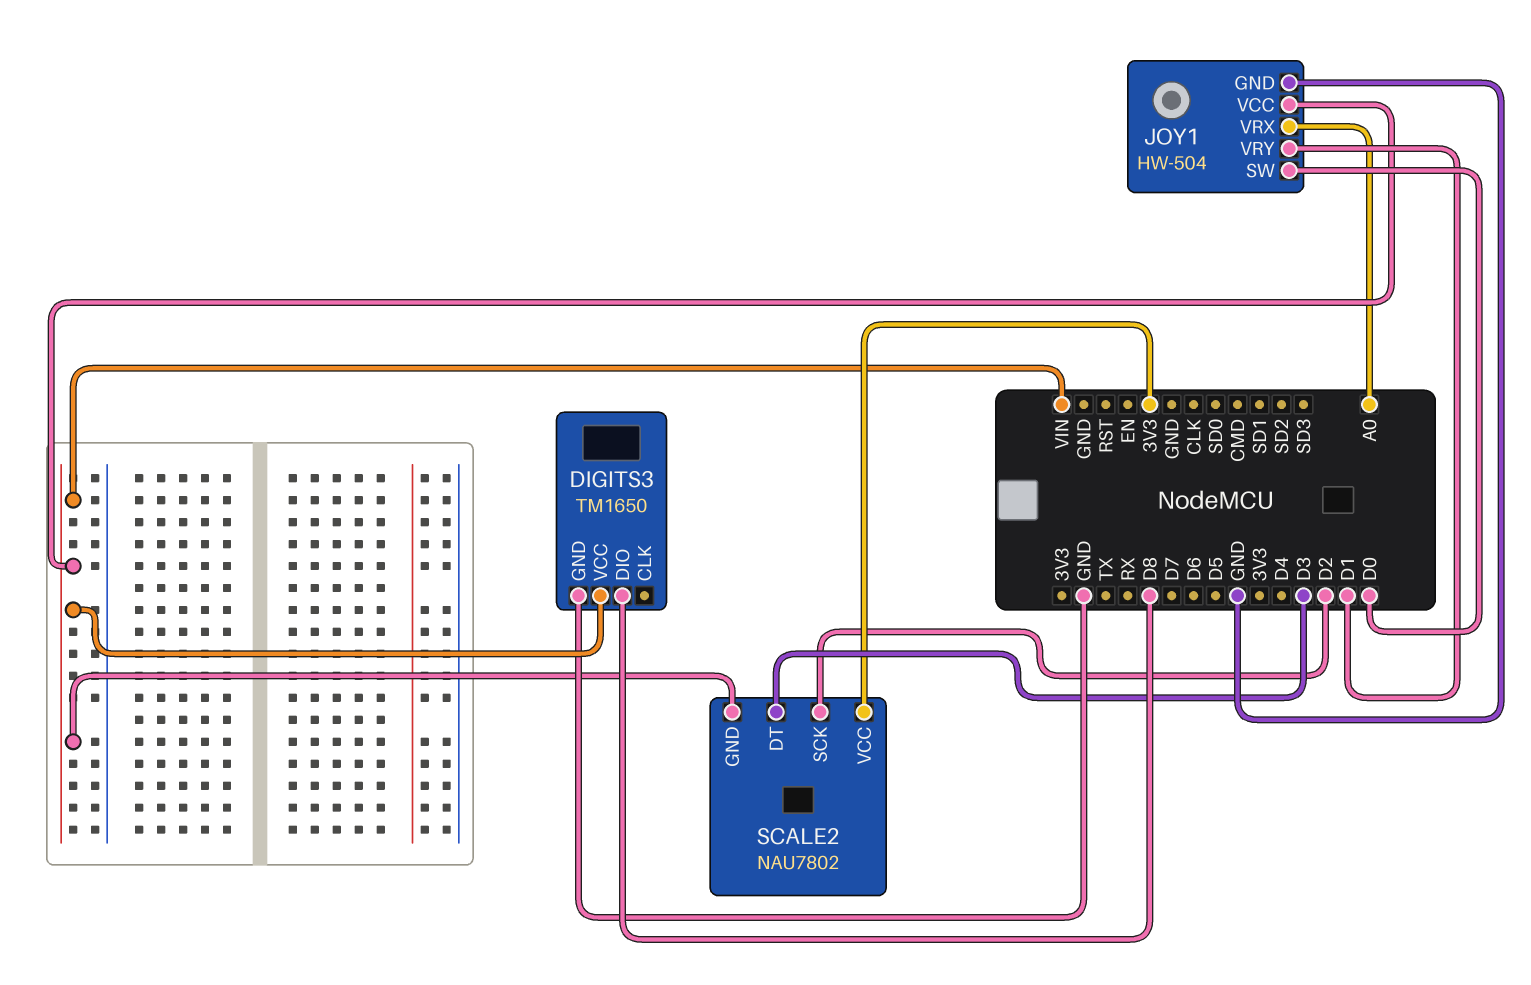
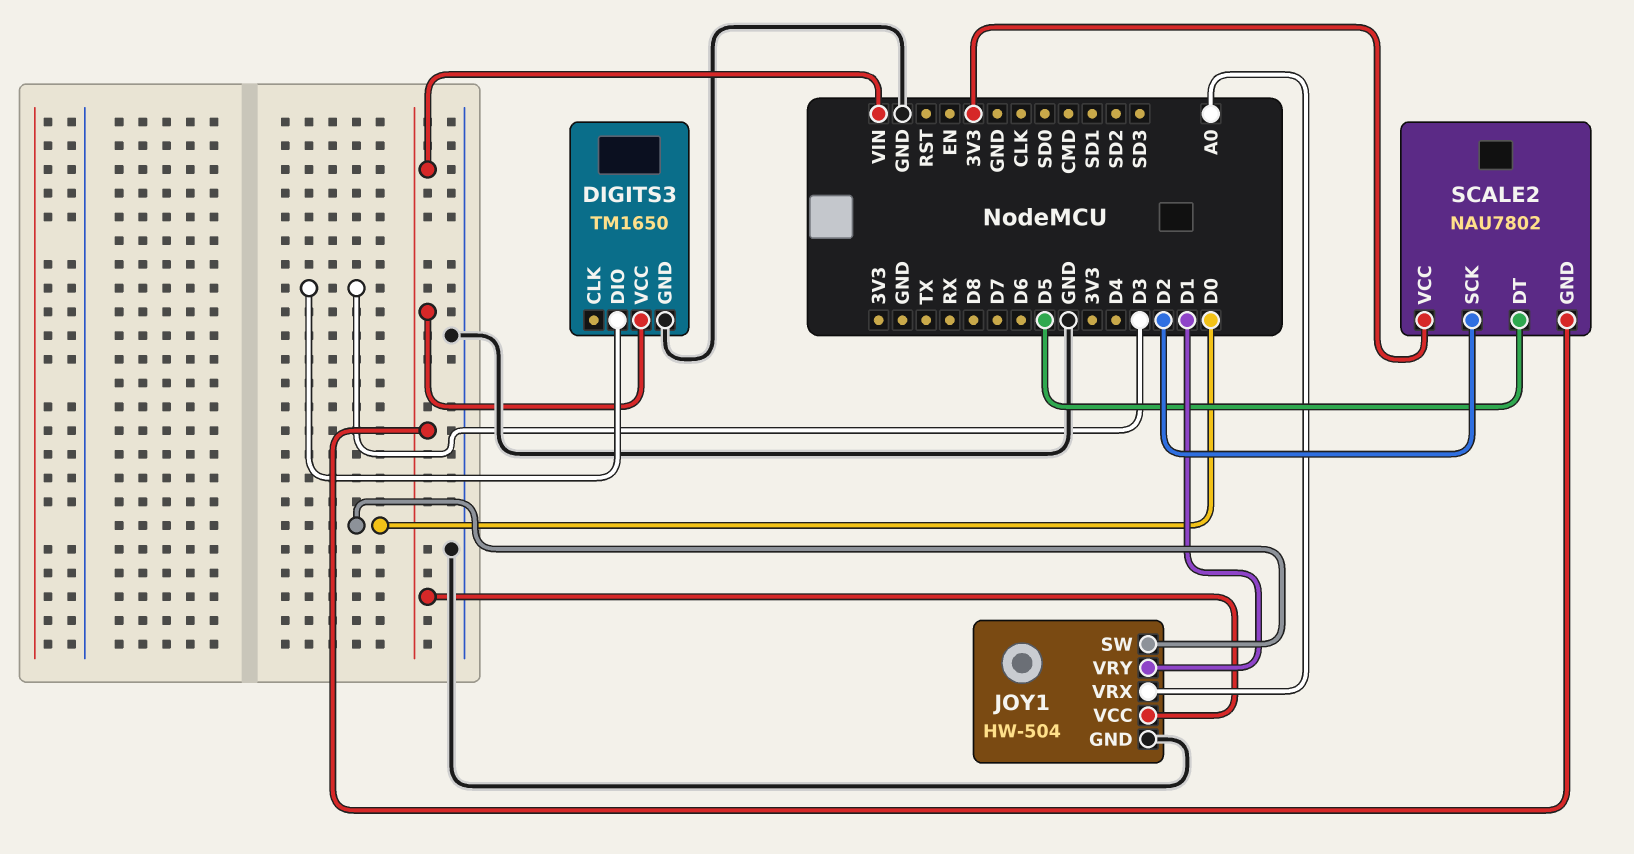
DIGITS3 pin DIO: D8 -> D3
SCALE2 pin DT: D3 -> D5

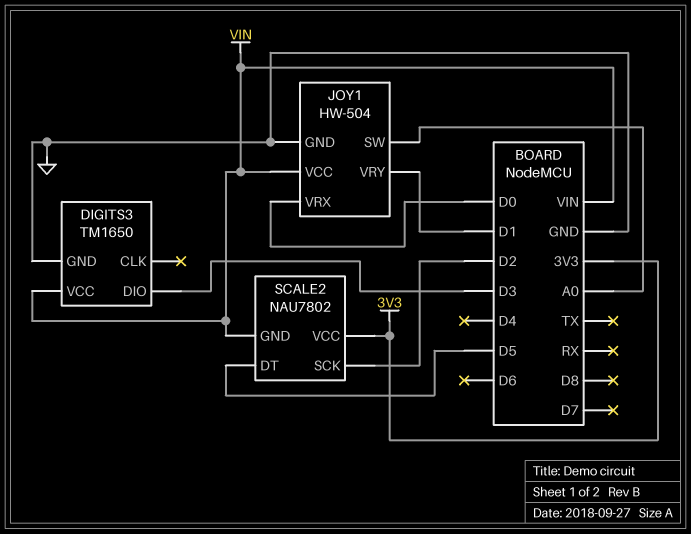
JOY1 pin SW: D0 -> A0
JOY1 pin VRX: A0 -> D0

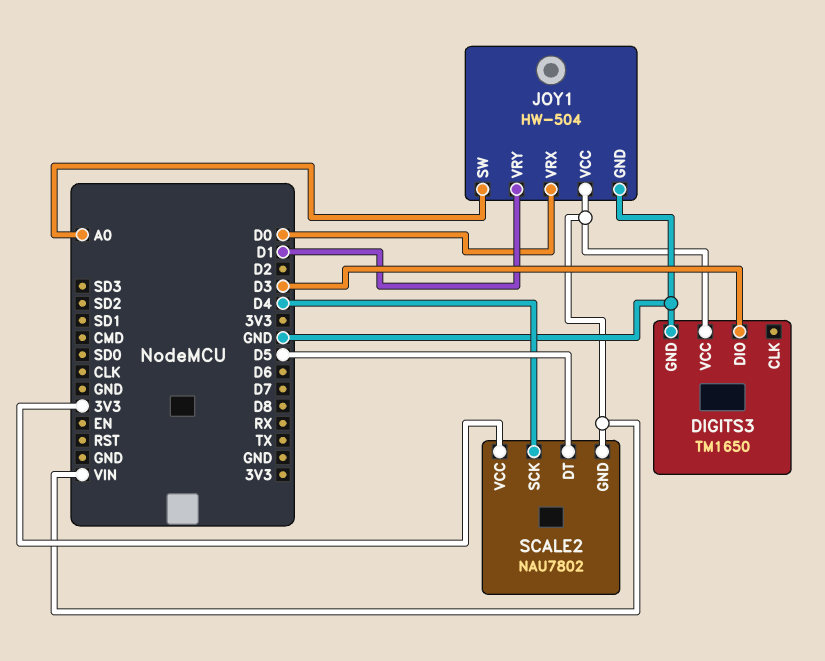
SCALE2 pin SCK: D2 -> D4

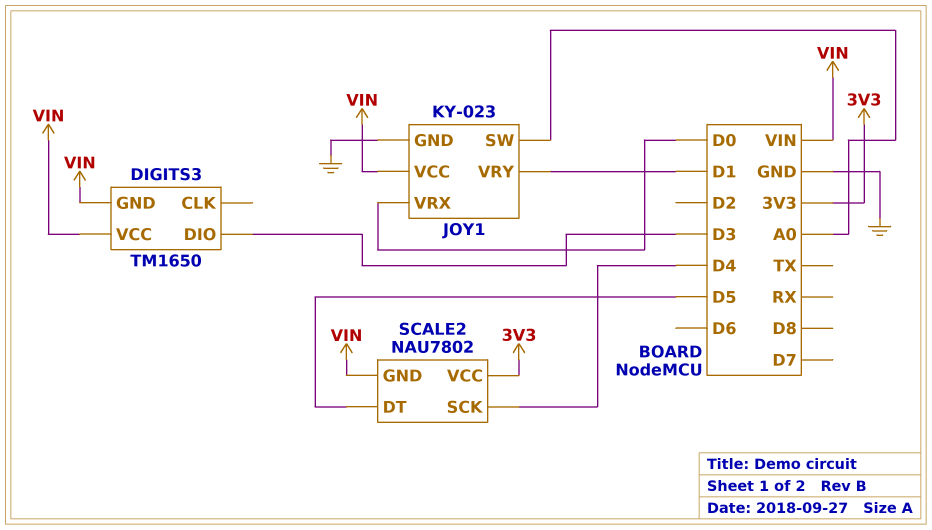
DIGITS3 pin GND: GND -> VIN
JOY1: HW-504 -> KY-023

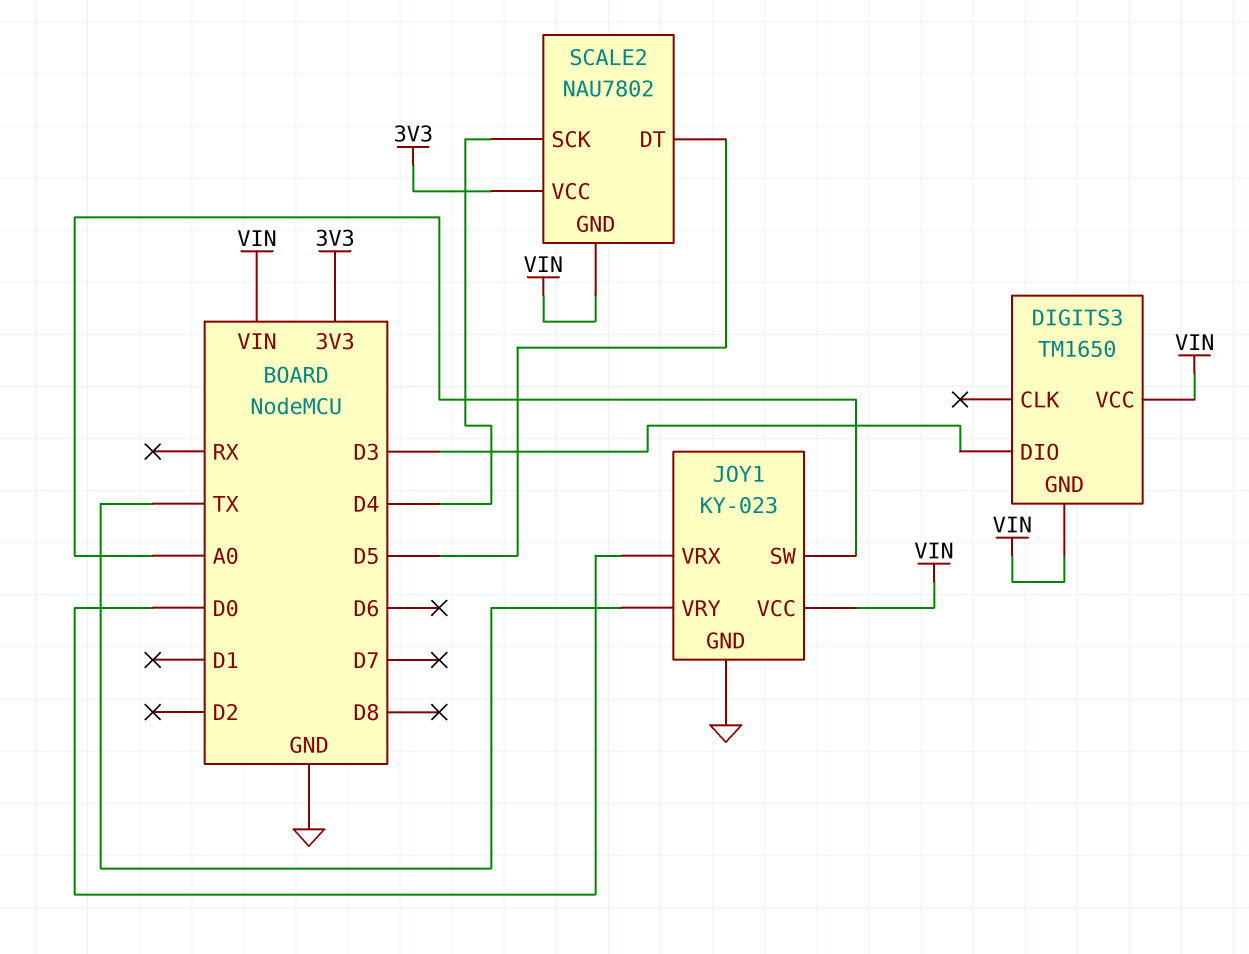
JOY1 pin VRY: D1 -> TX

